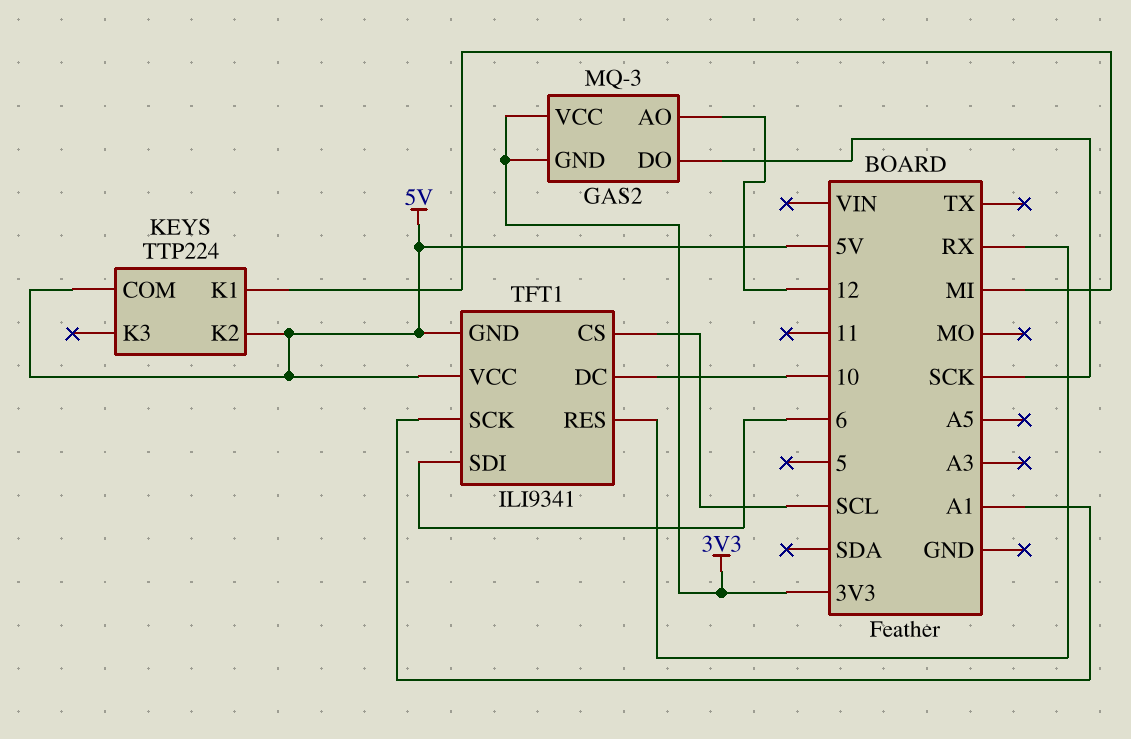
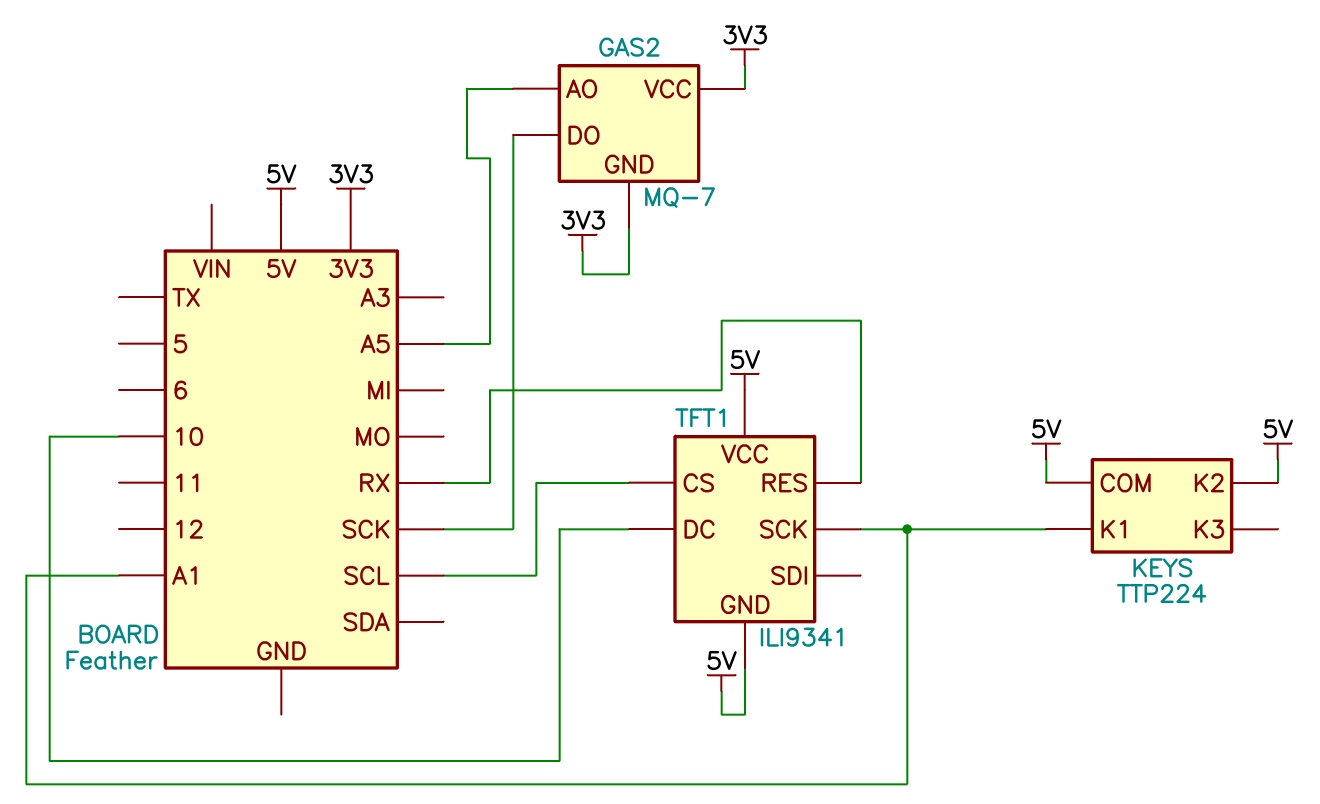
GAS2: MQ-3 -> MQ-7
GAS2 pin AO: 12 -> A5
KEYS pin K1: MI -> A1
TFT1 pin SDI: 6 -> none

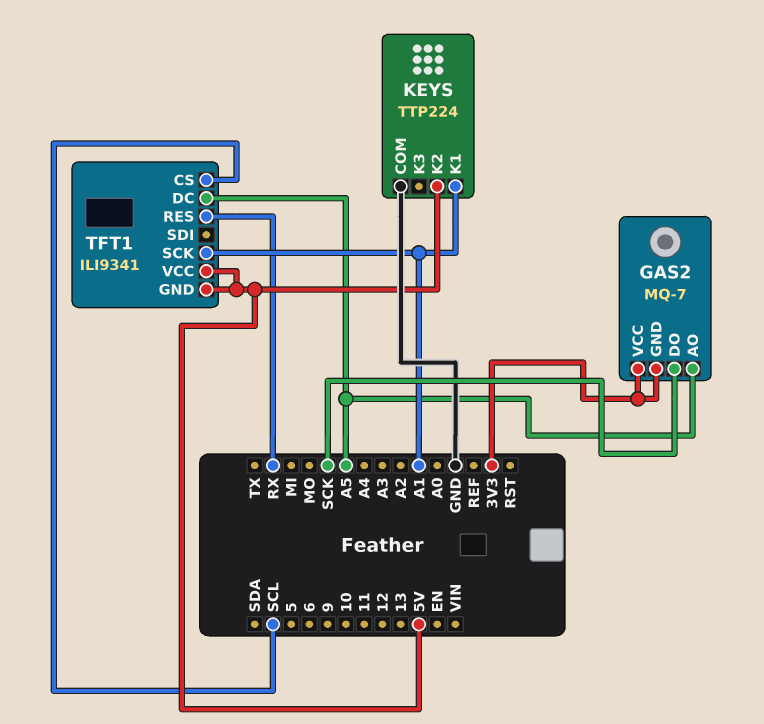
KEYS pin COM: 5V -> GND
TFT1 pin DC: 10 -> A5

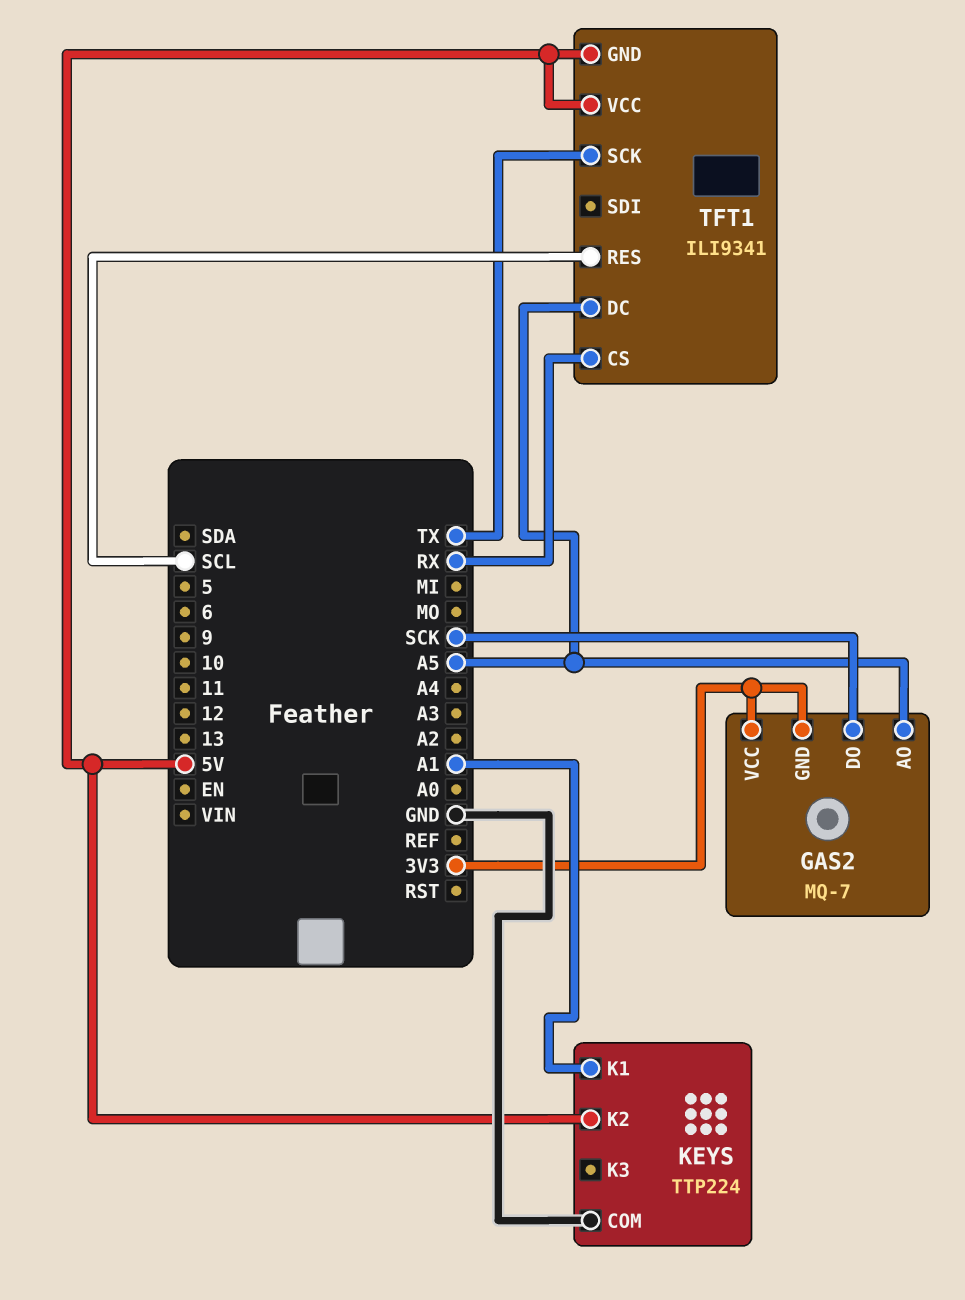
TFT1 pin CS: SCL -> RX
TFT1 pin RES: RX -> SCL
TFT1 pin SCK: A1 -> TX

